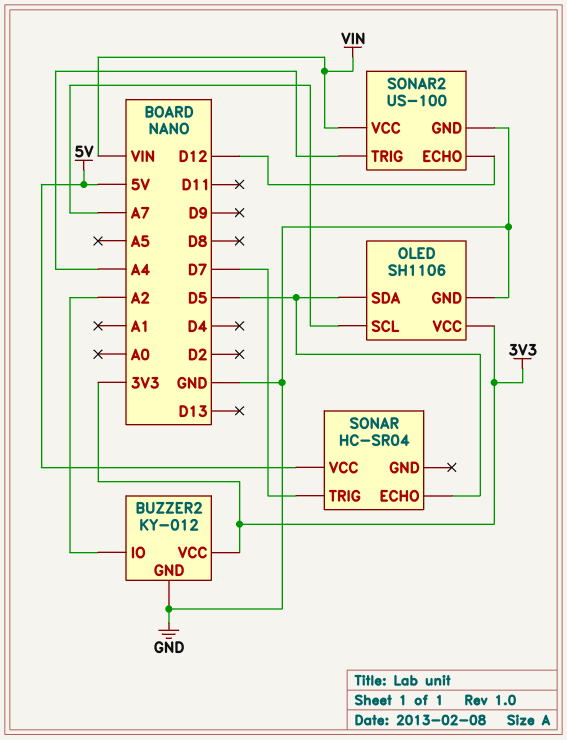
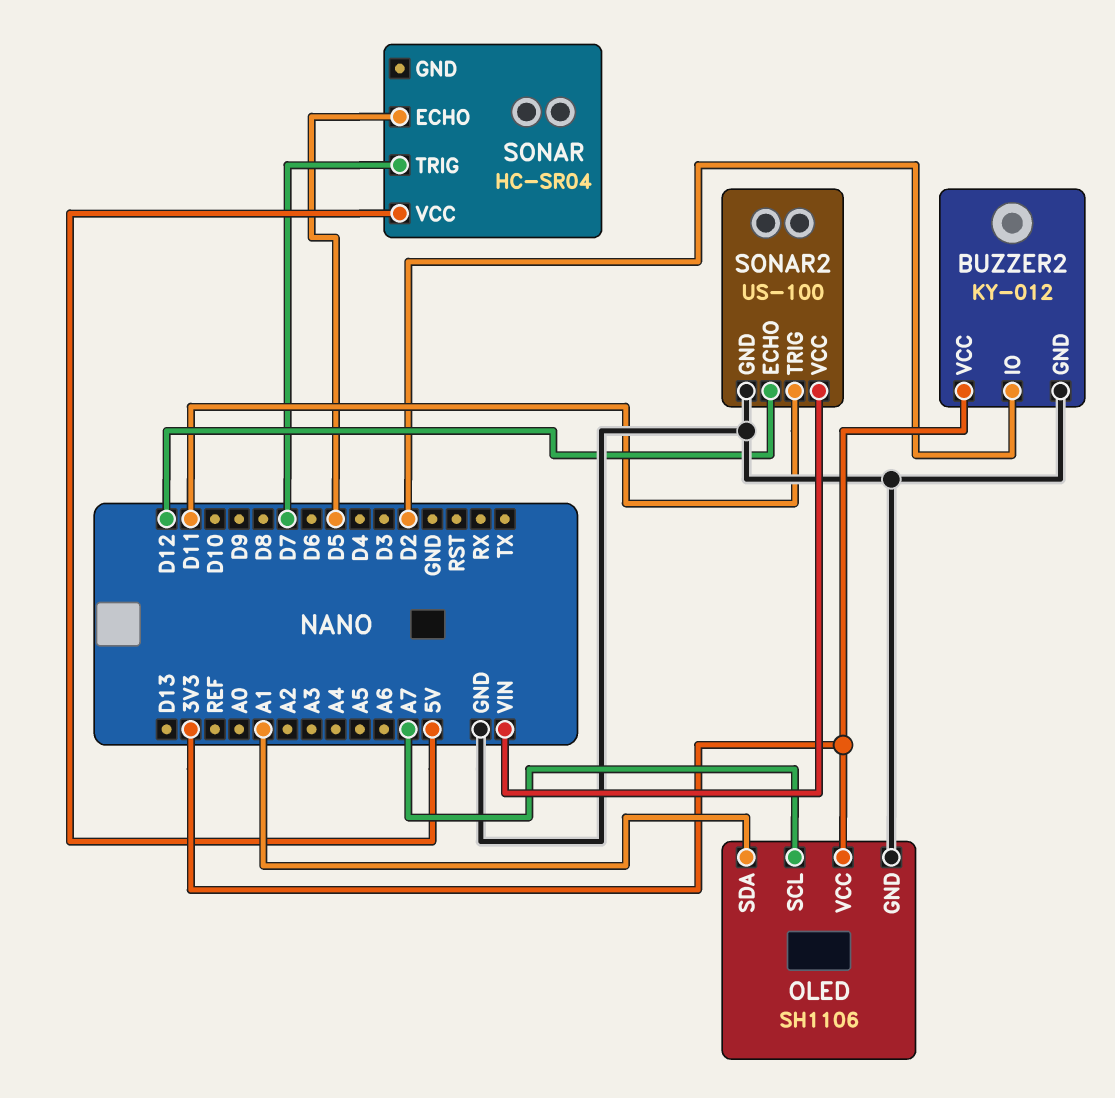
BUZZER2 pin IO: A2 -> D2
OLED pin SDA: D5 -> A1
SONAR2 pin TRIG: A4 -> D11

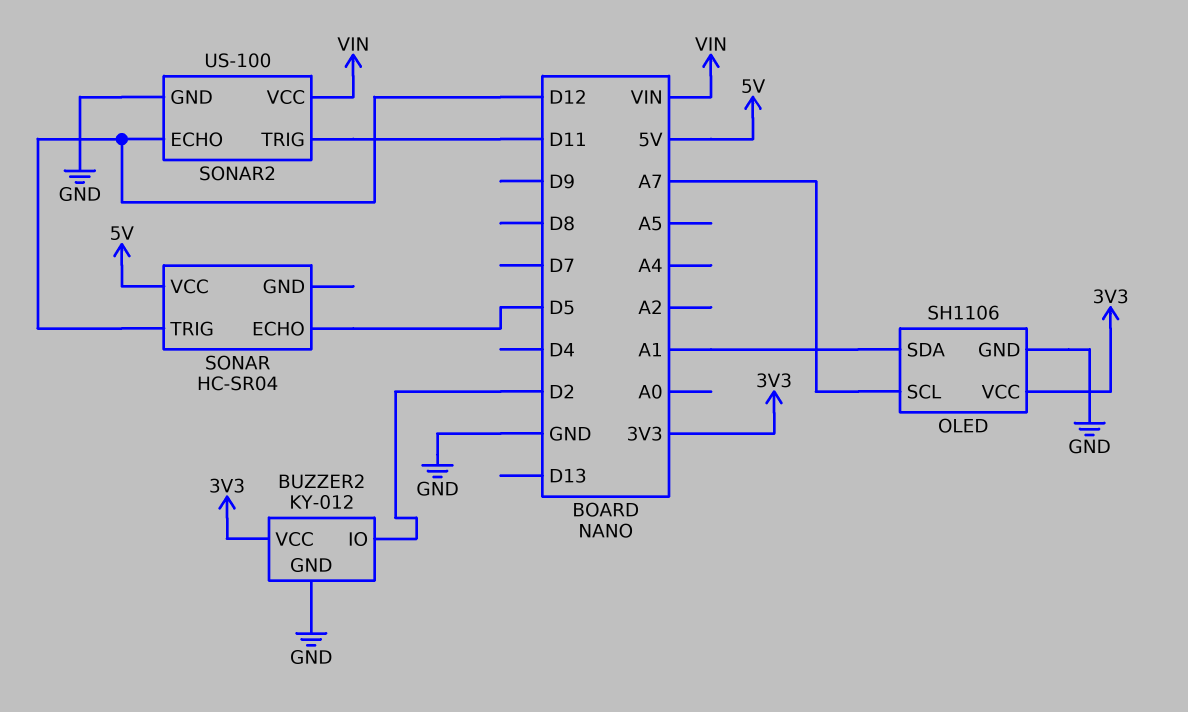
SONAR pin TRIG: D7 -> D12

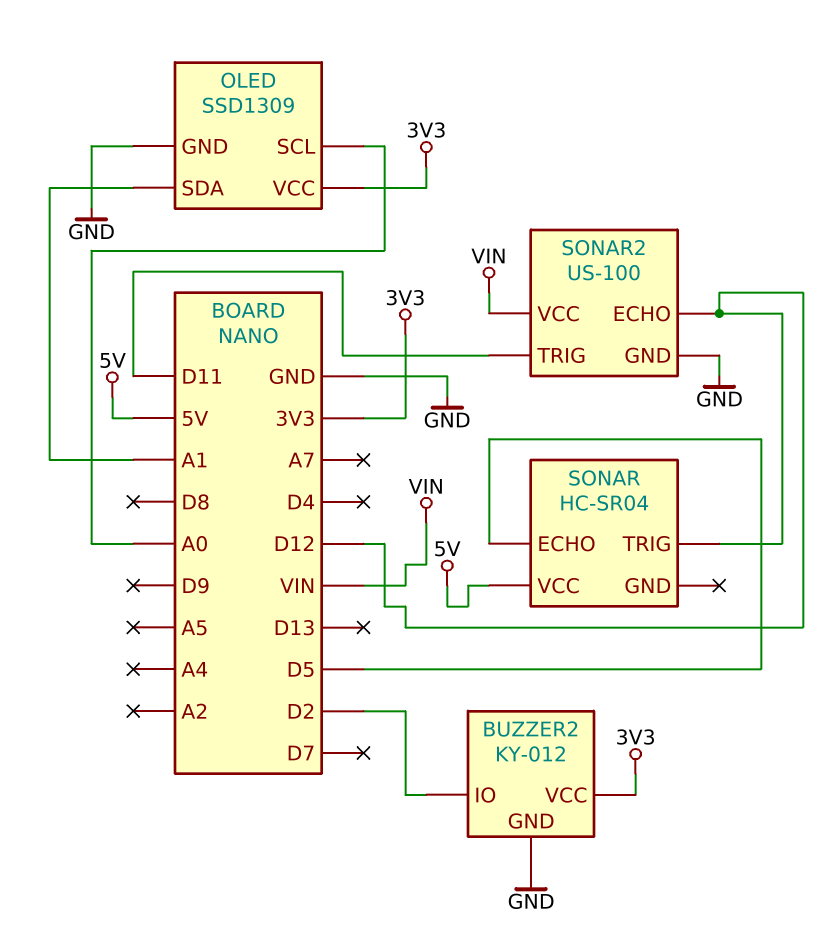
OLED: SH1106 -> SSD1309
OLED pin SCL: A7 -> A0

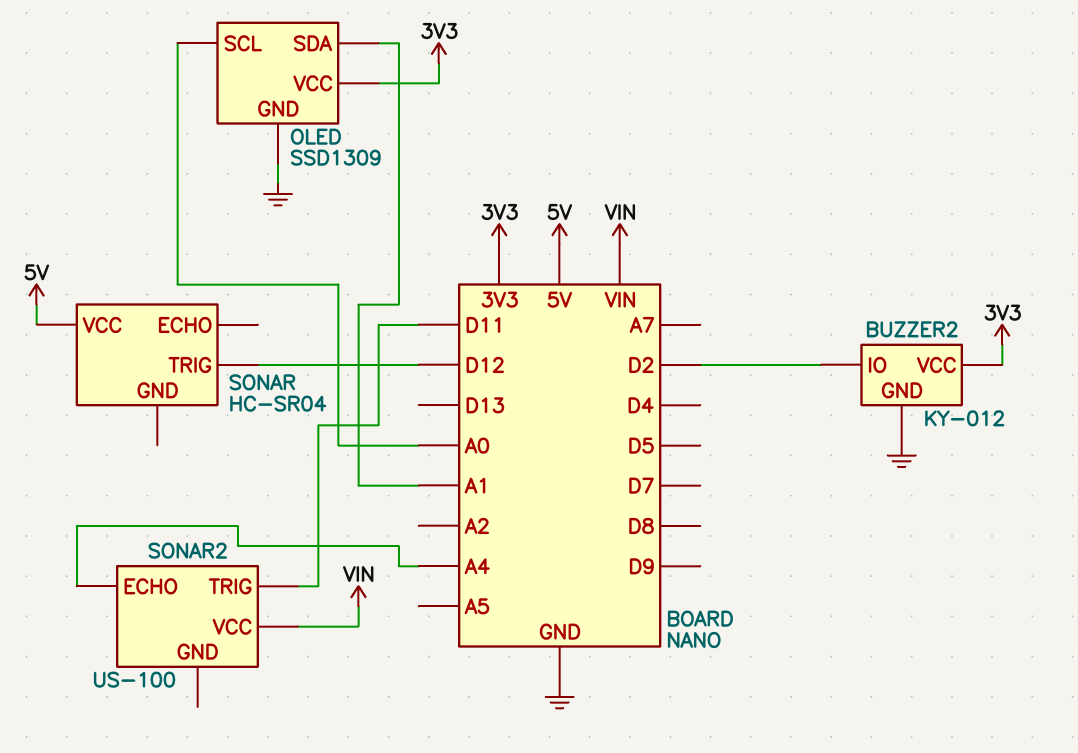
SONAR pin ECHO: D5 -> none
SONAR2 pin ECHO: D12 -> A4
SONAR2 pin GND: GND -> none

